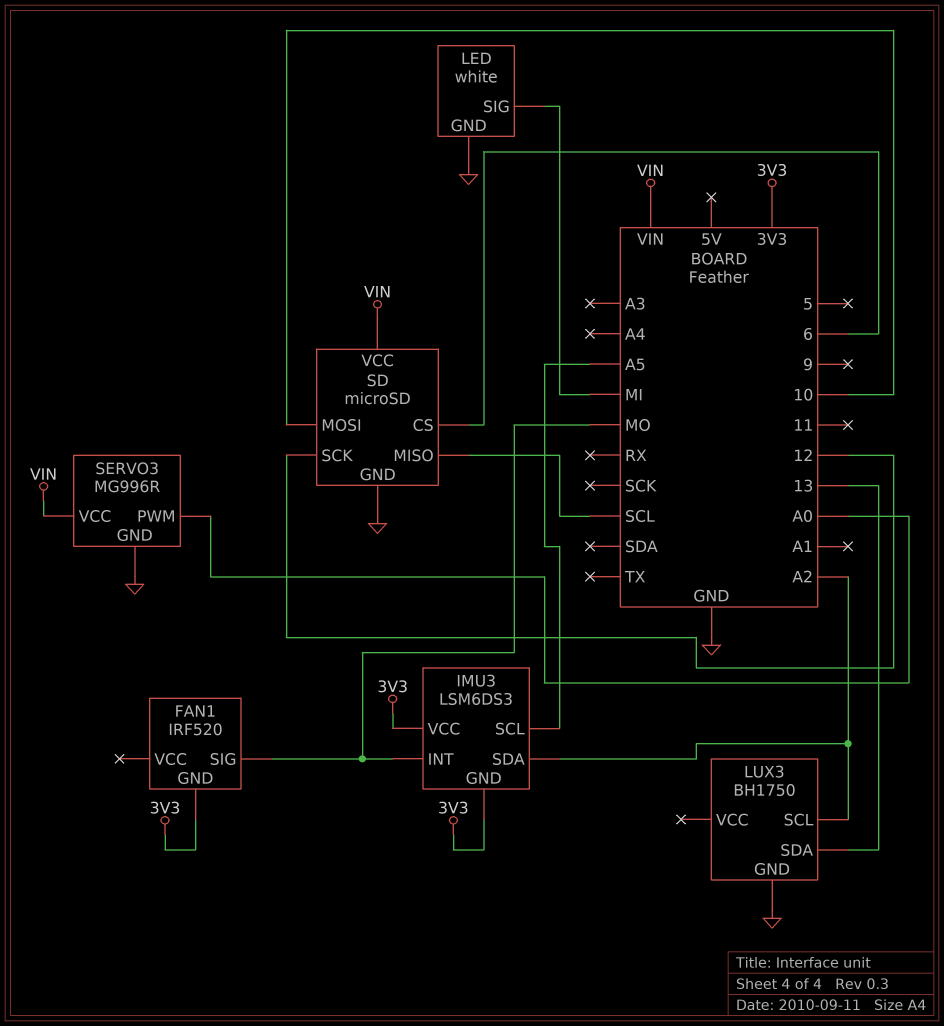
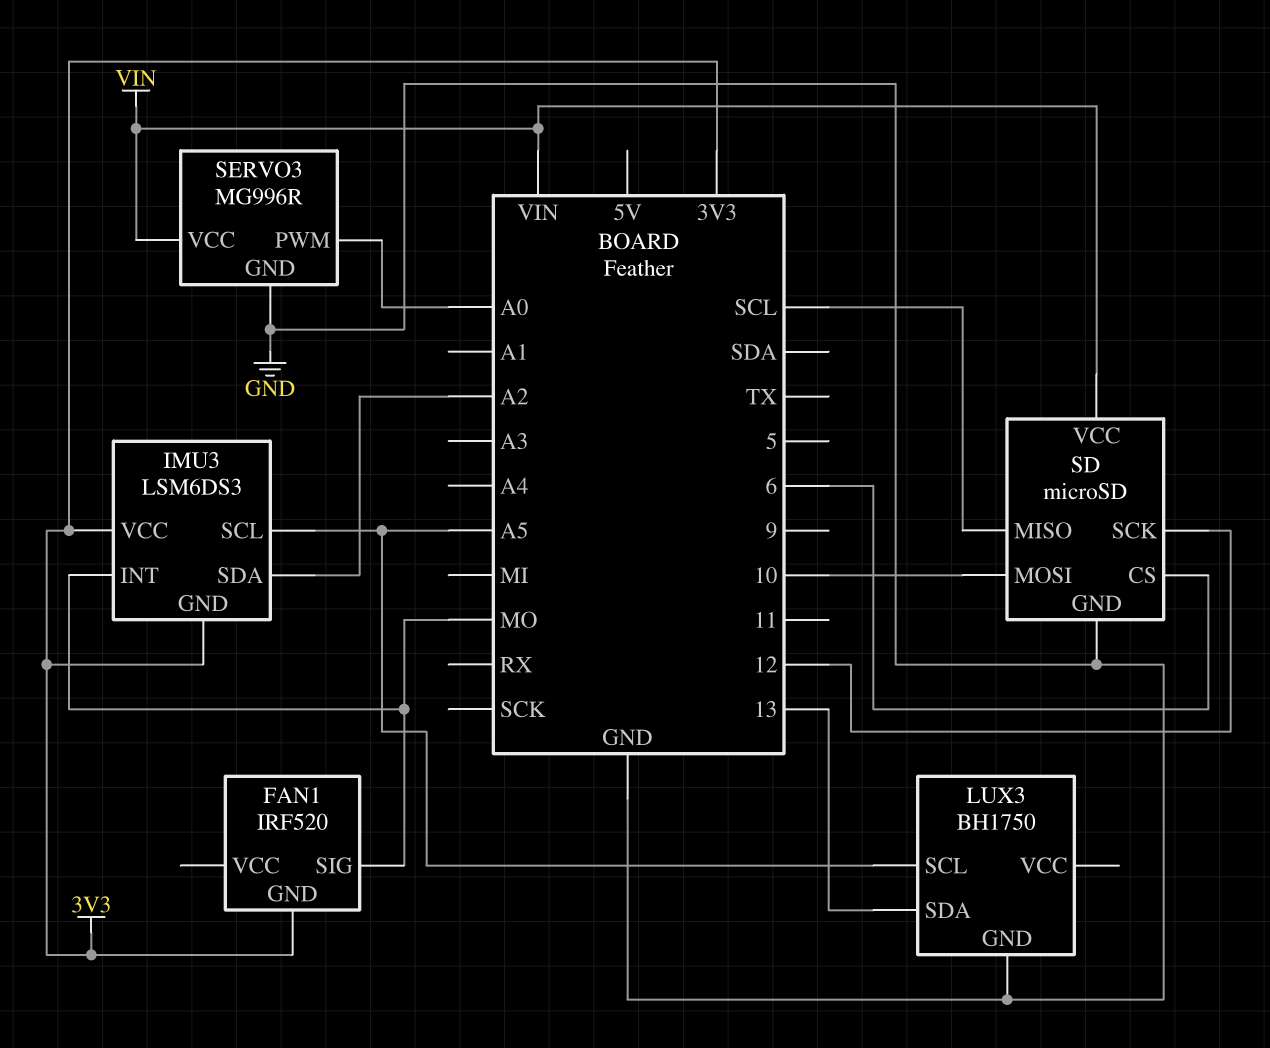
LED: white -> none
LED pin GND: GND -> none
LED pin SIG: MI -> none
LUX3 pin SCL: A2 -> A5

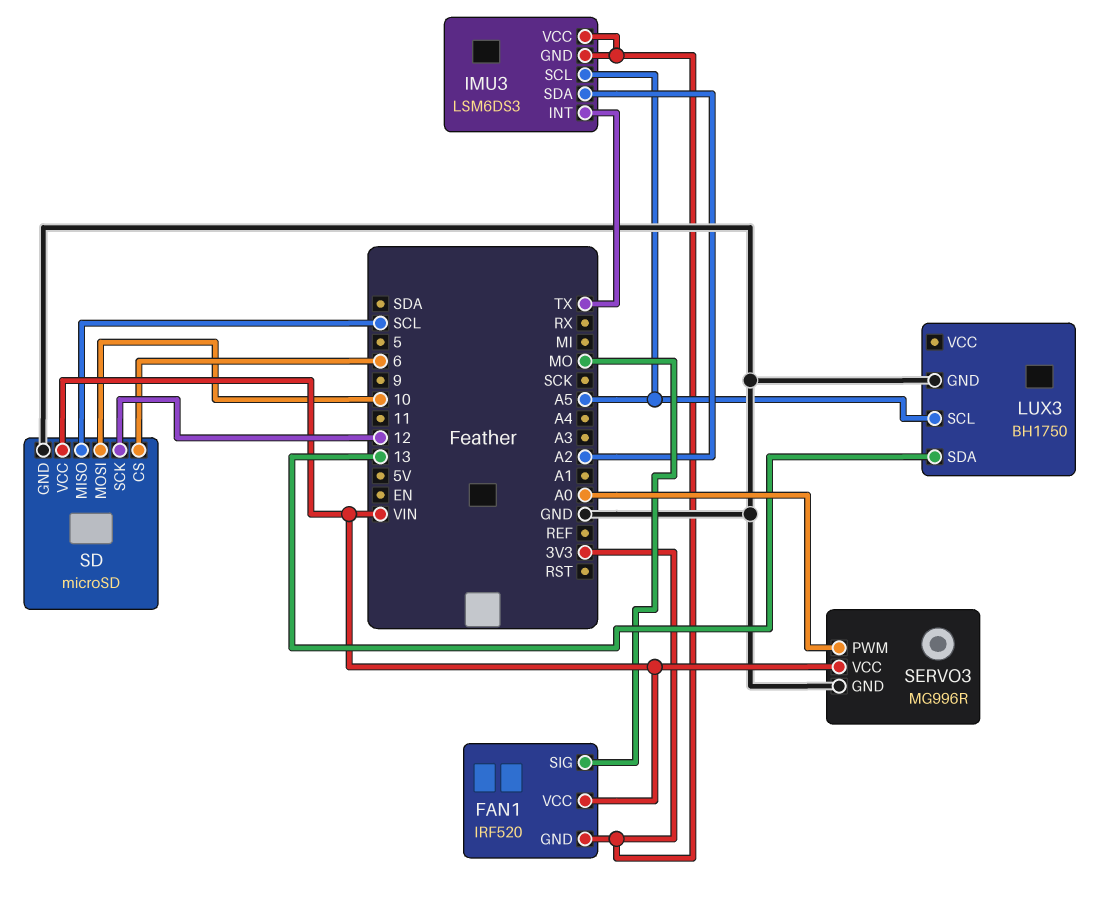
FAN1 pin VCC: none -> VIN
IMU3 pin INT: MO -> TX

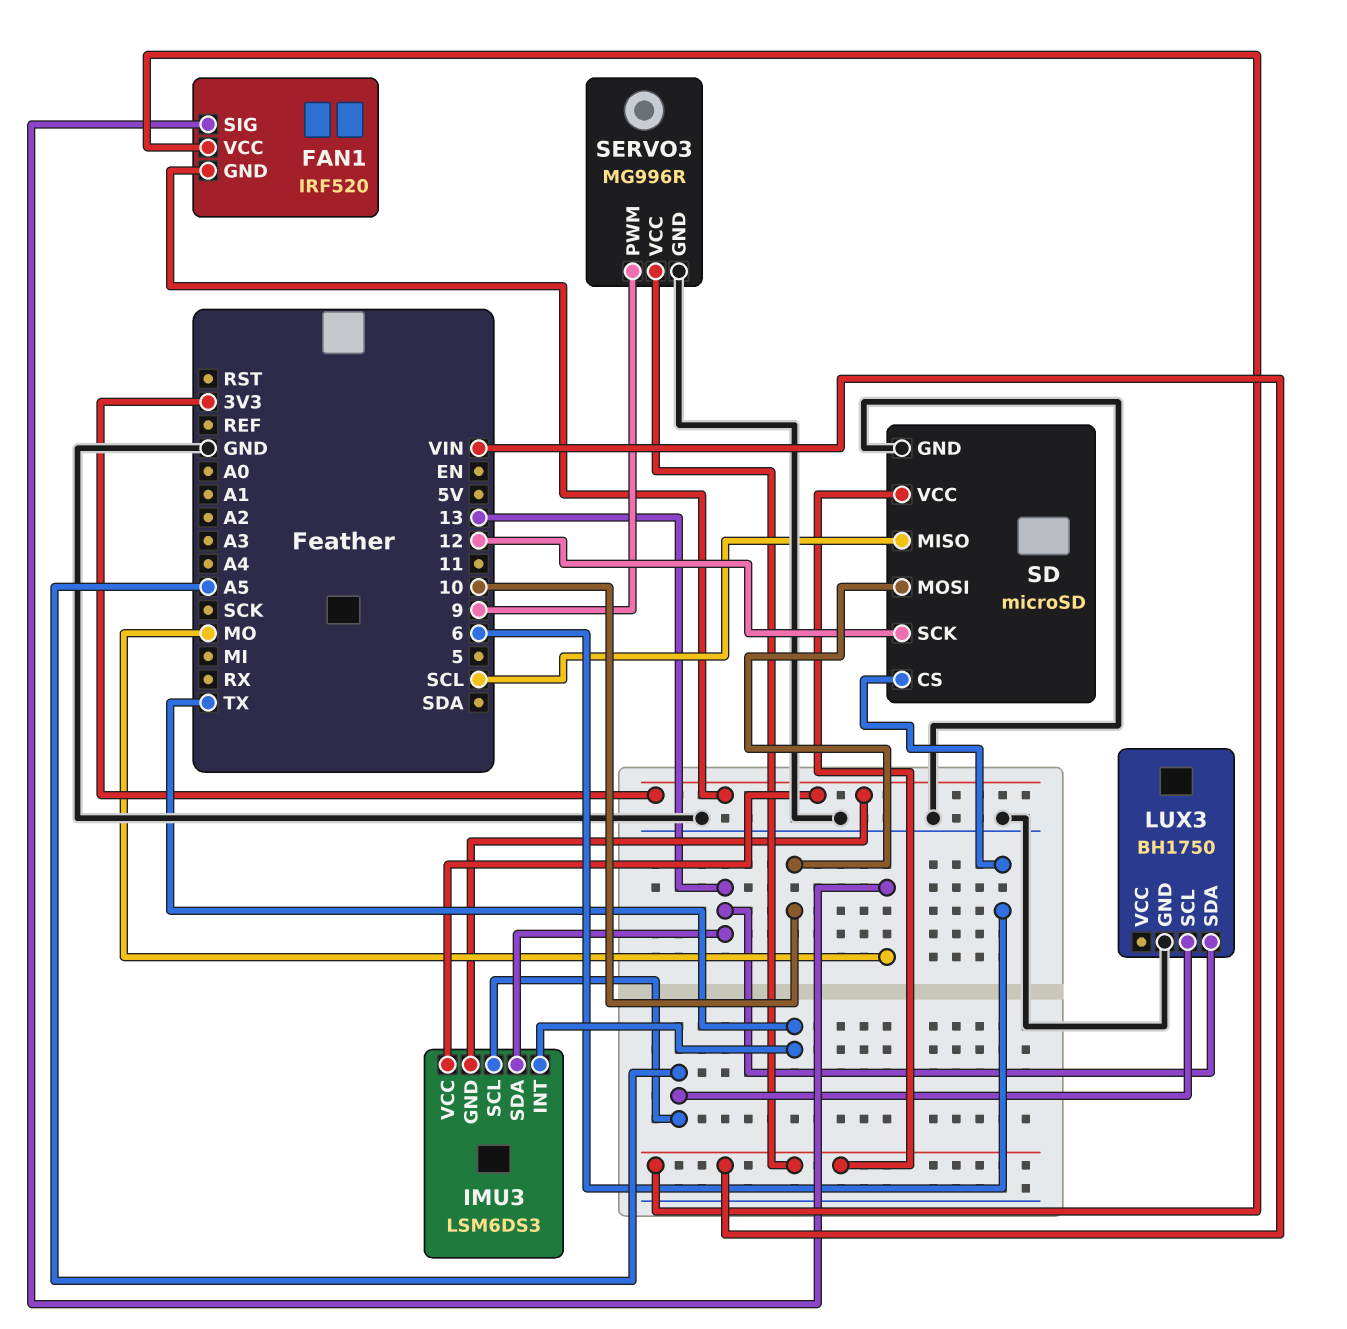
IMU3 pin SDA: A2 -> 13
SERVO3 pin PWM: A0 -> 9

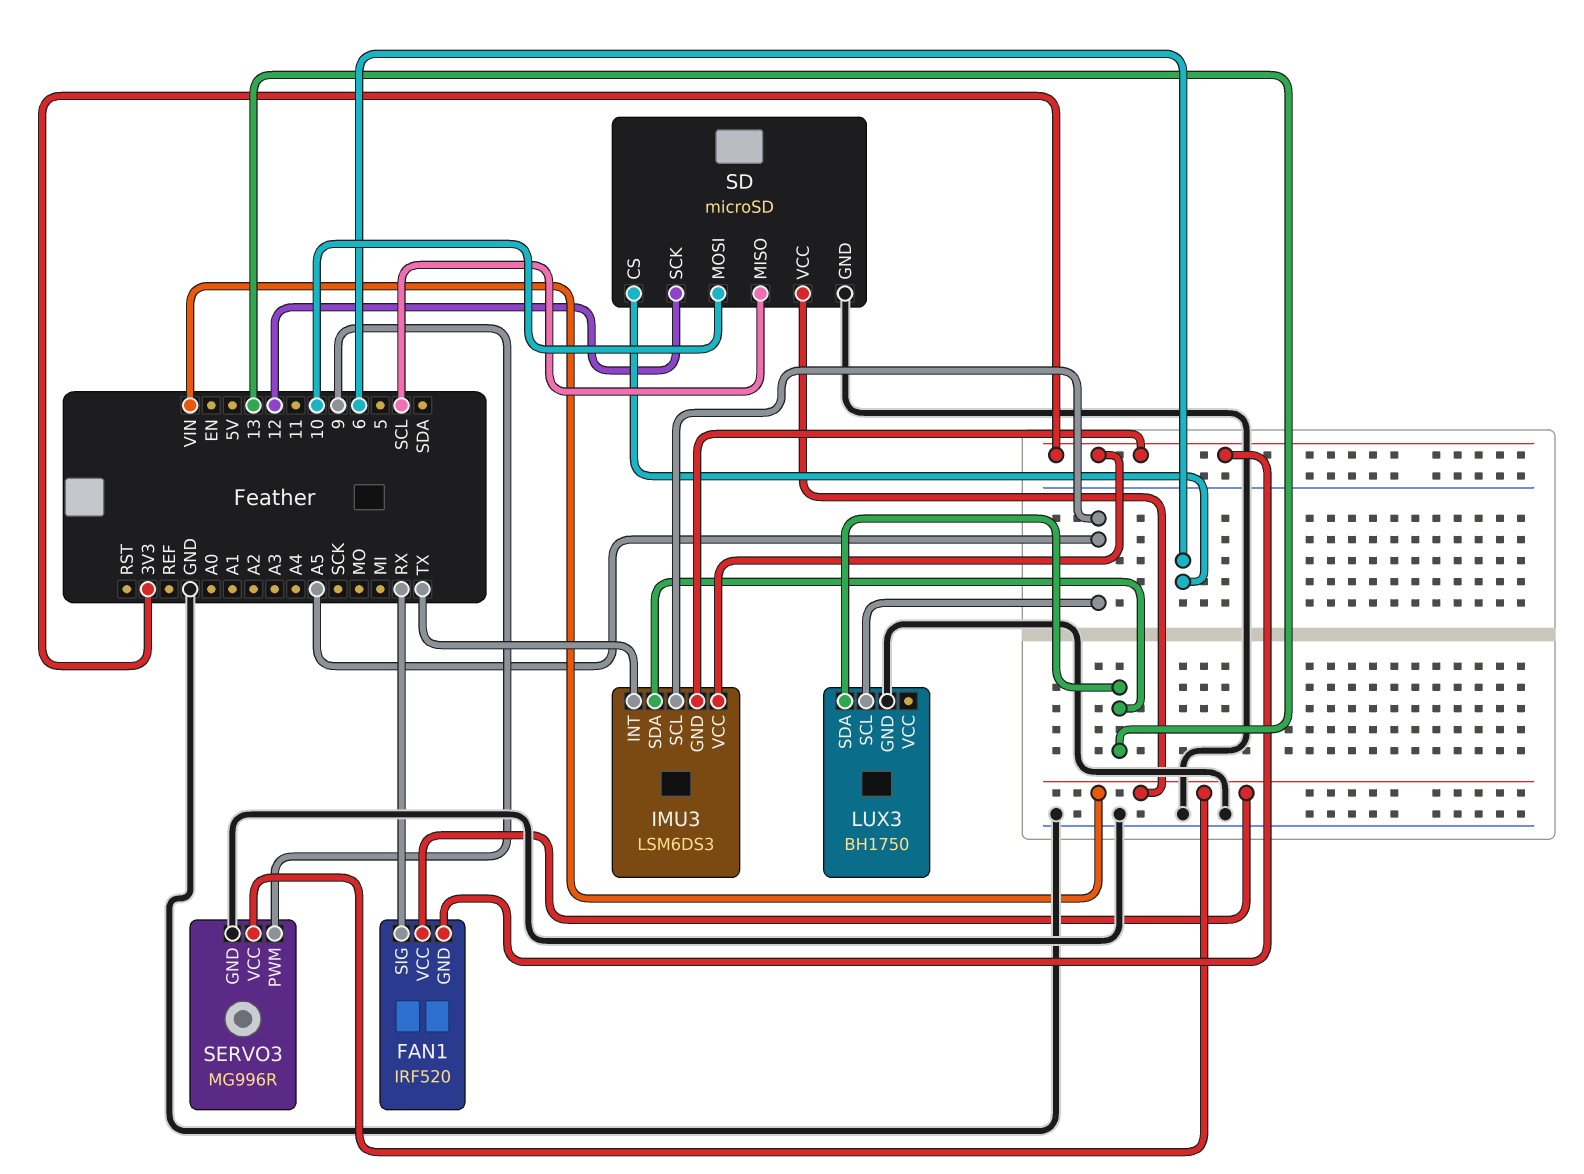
FAN1 pin SIG: MO -> RX

